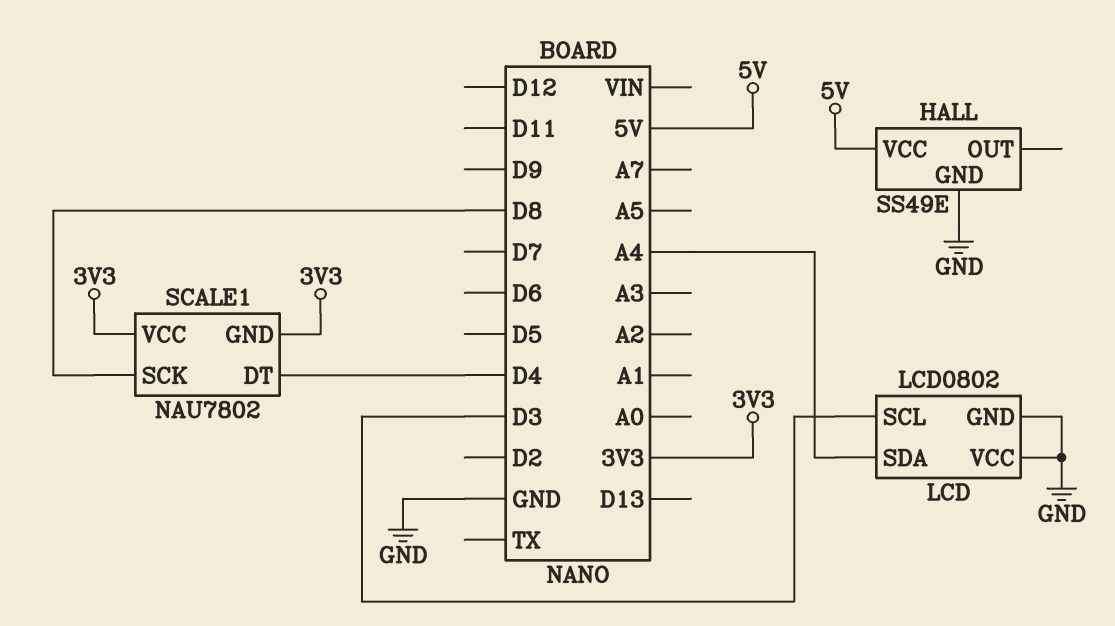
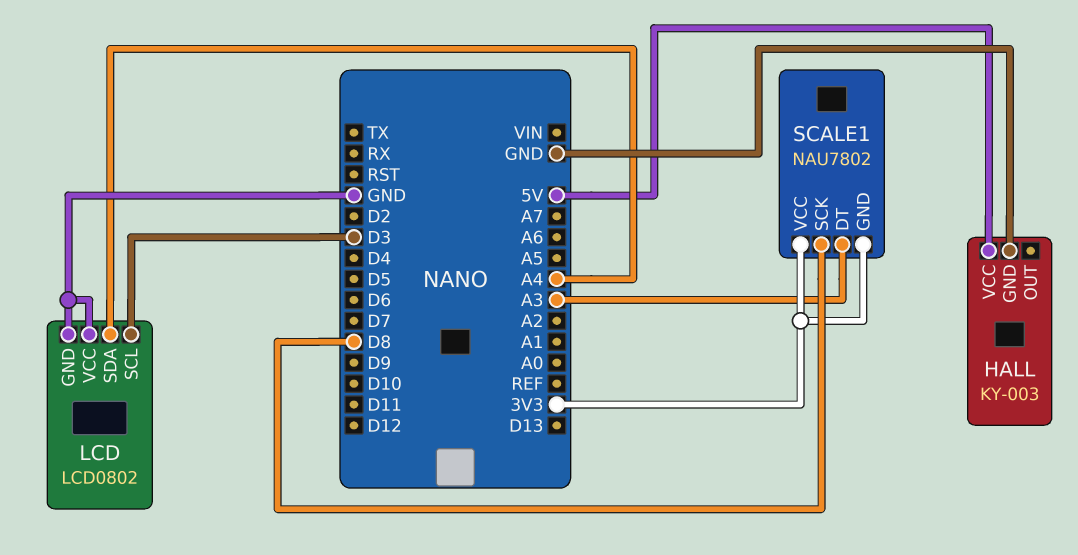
HALL: SS49E -> KY-003
SCALE1 pin DT: D4 -> A3

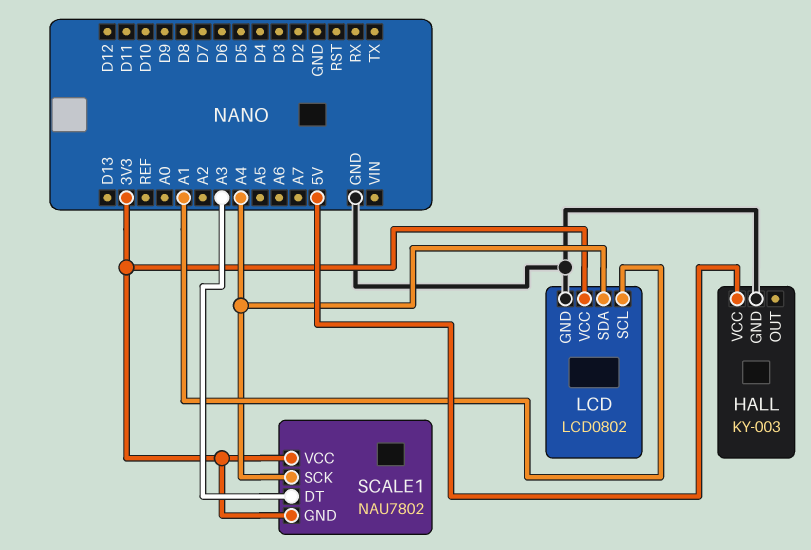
LCD pin SCL: D3 -> A1
LCD pin VCC: GND -> 3V3
SCALE1 pin SCK: D8 -> A4

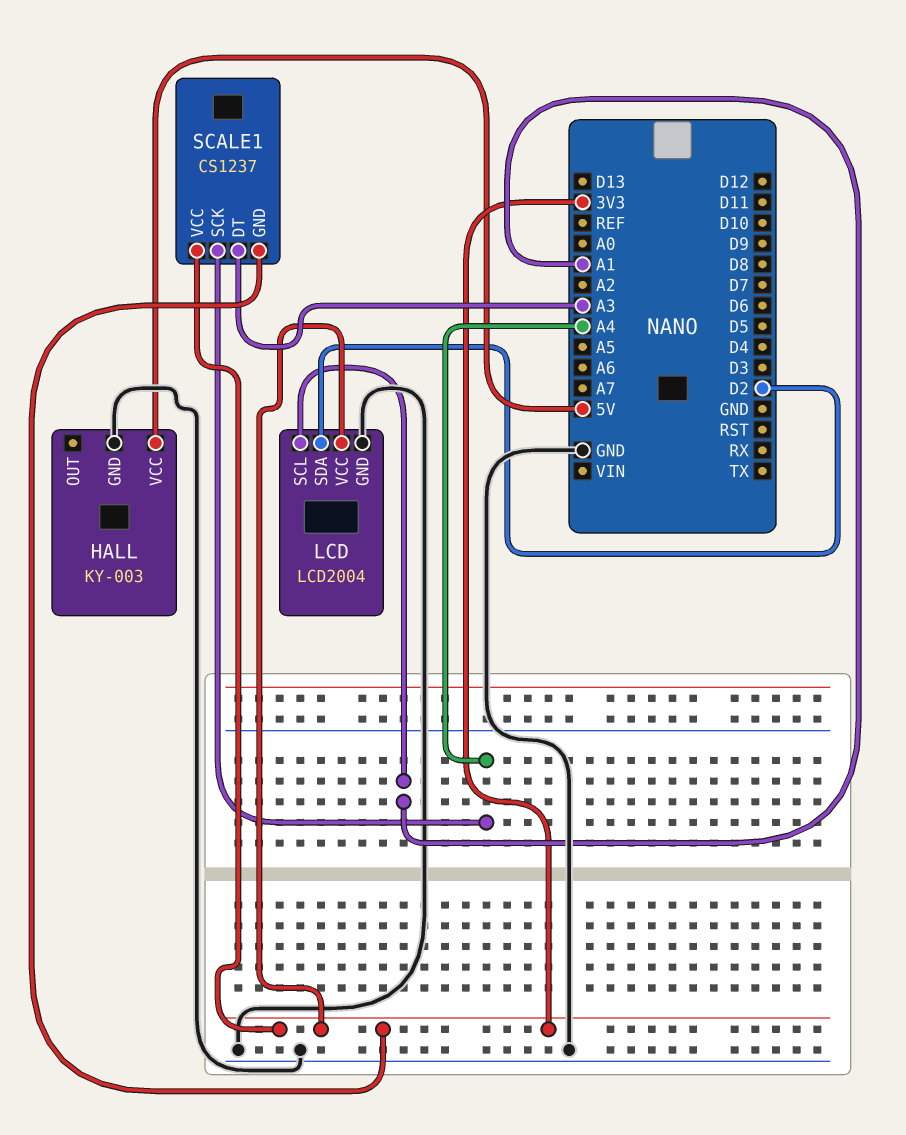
LCD: LCD0802 -> LCD2004
LCD pin SDA: A4 -> D2
SCALE1: NAU7802 -> CS1237

